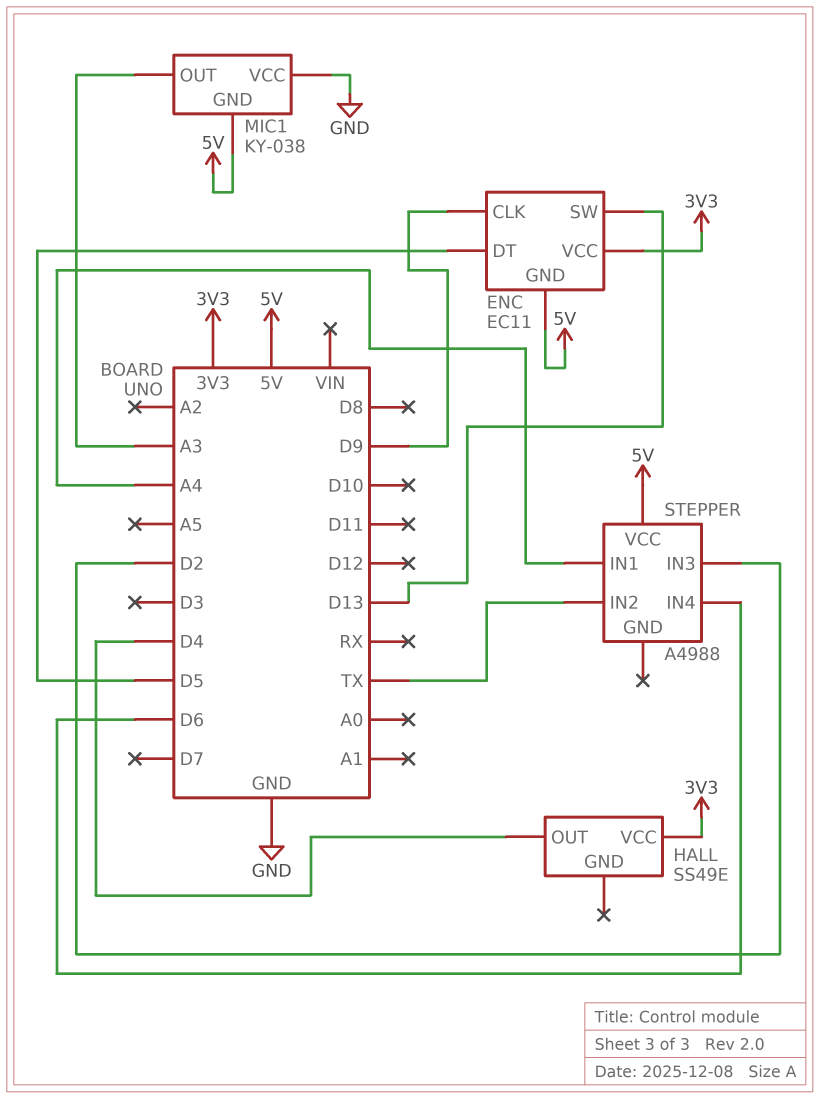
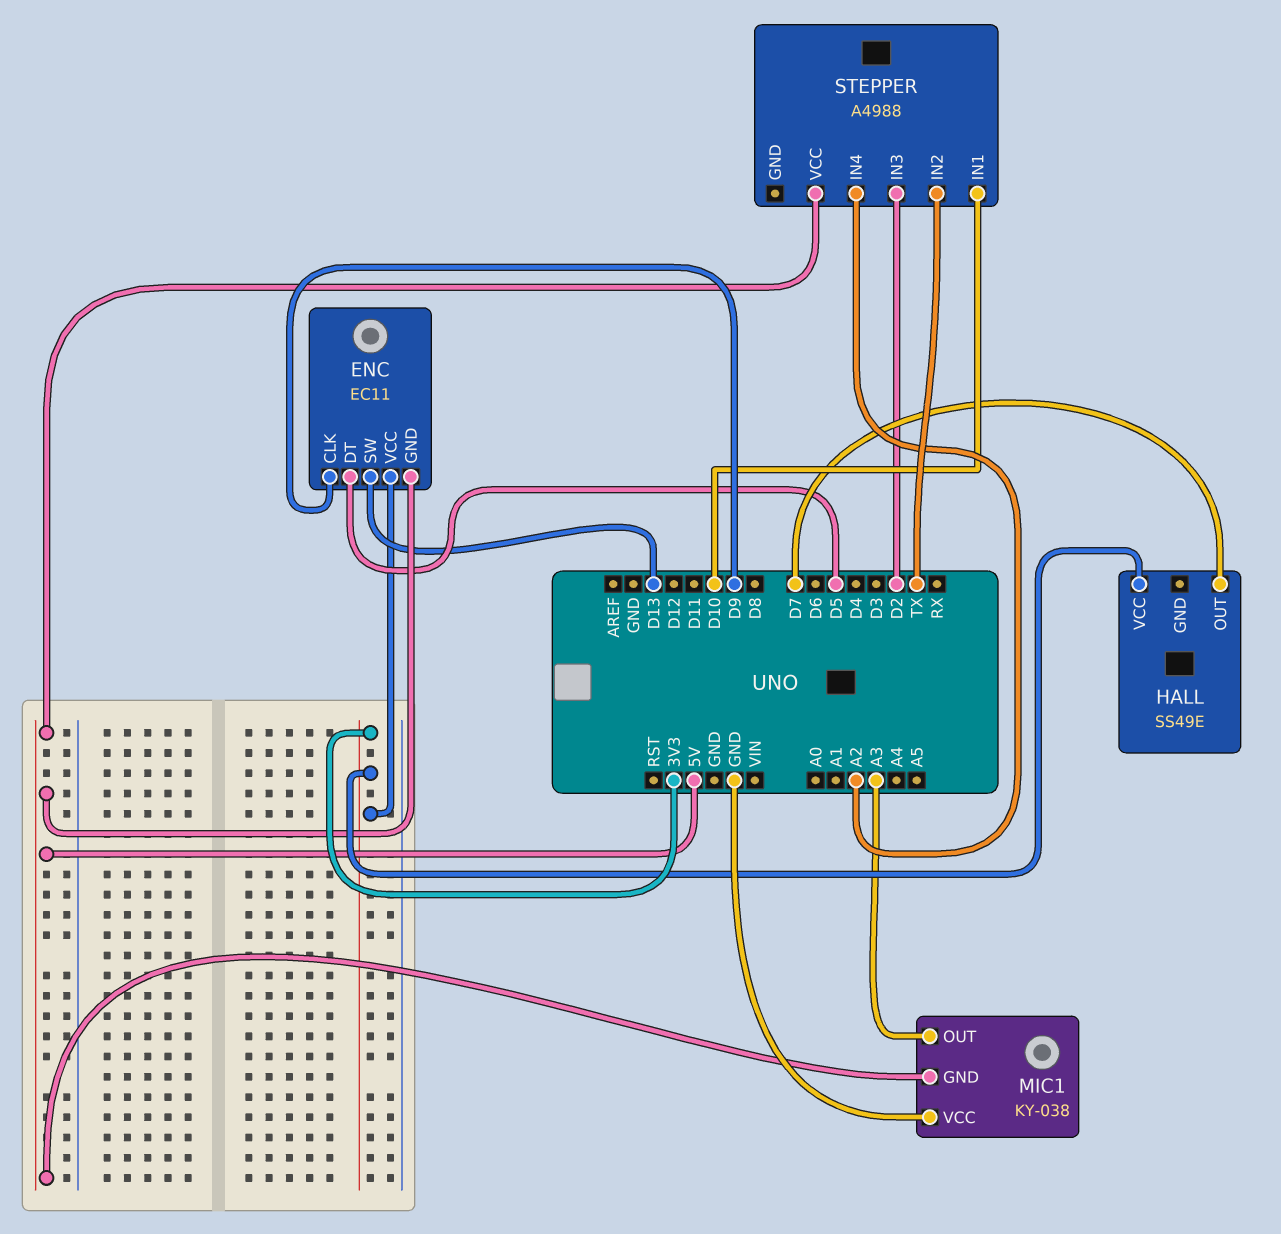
HALL pin OUT: D4 -> D7
STEPPER pin IN1: A4 -> D10
STEPPER pin IN4: D6 -> A2

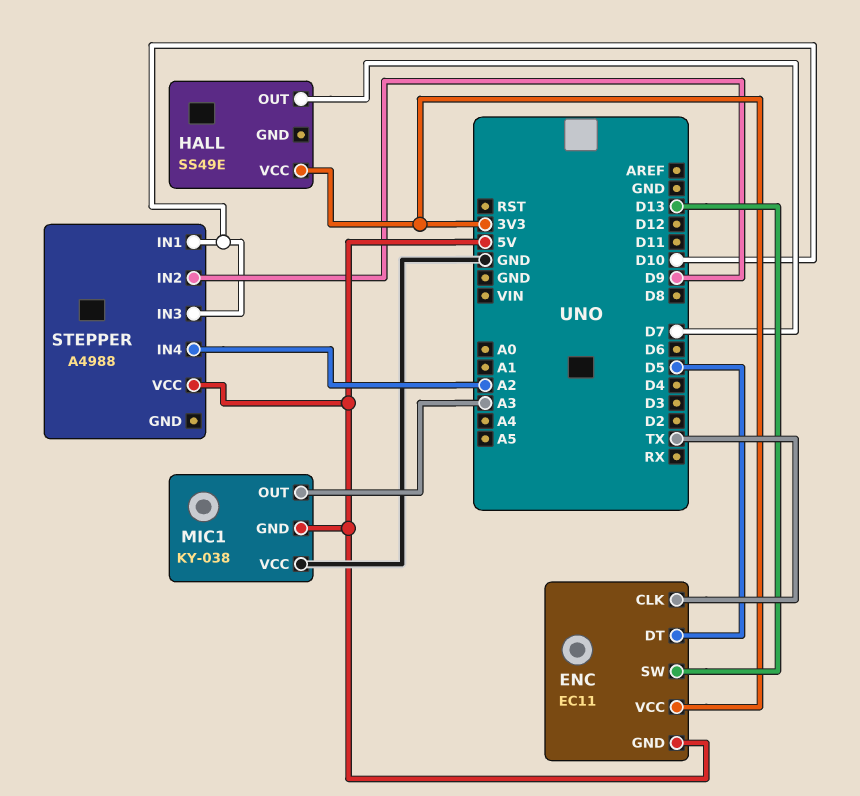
ENC pin CLK: D9 -> TX
STEPPER pin IN2: TX -> D9
STEPPER pin IN3: D2 -> D10

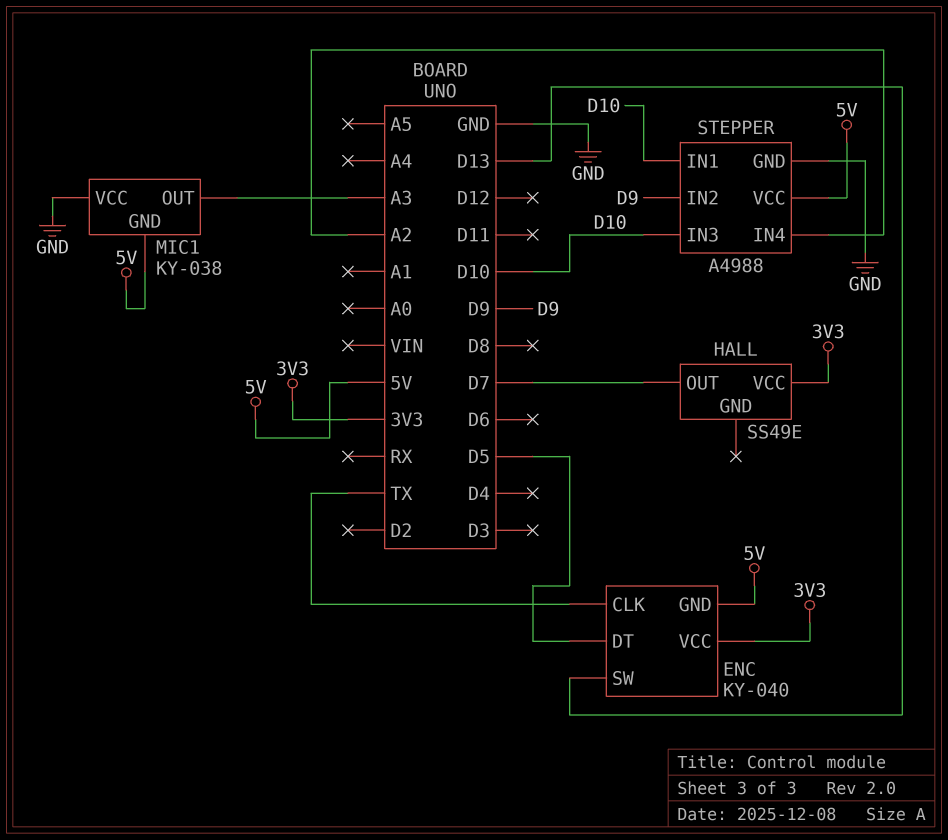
ENC: EC11 -> KY-040
STEPPER pin GND: none -> GND

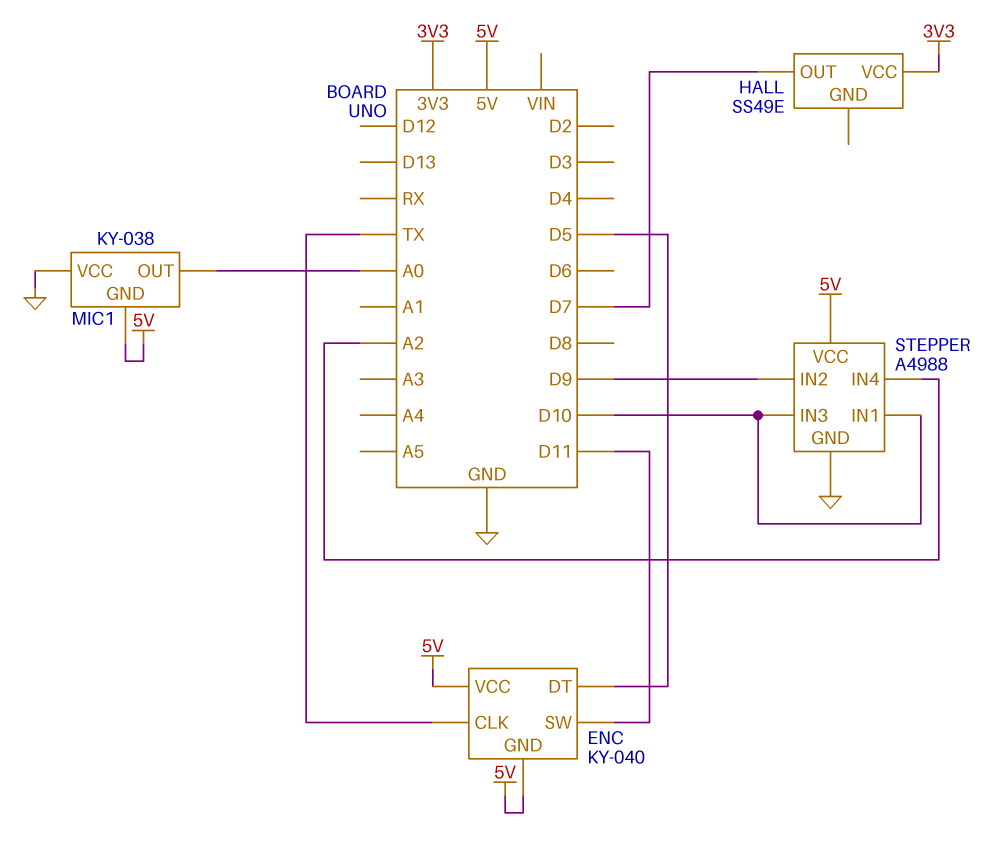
ENC pin SW: D13 -> D11
ENC pin VCC: 3V3 -> 5V
MIC1 pin OUT: A3 -> A0

